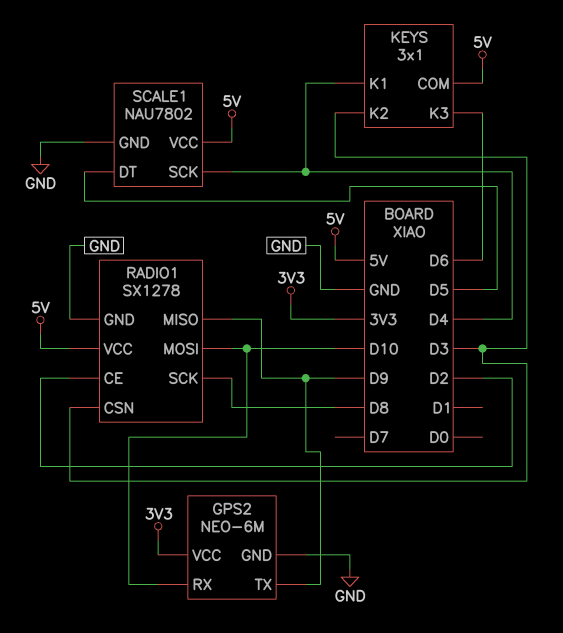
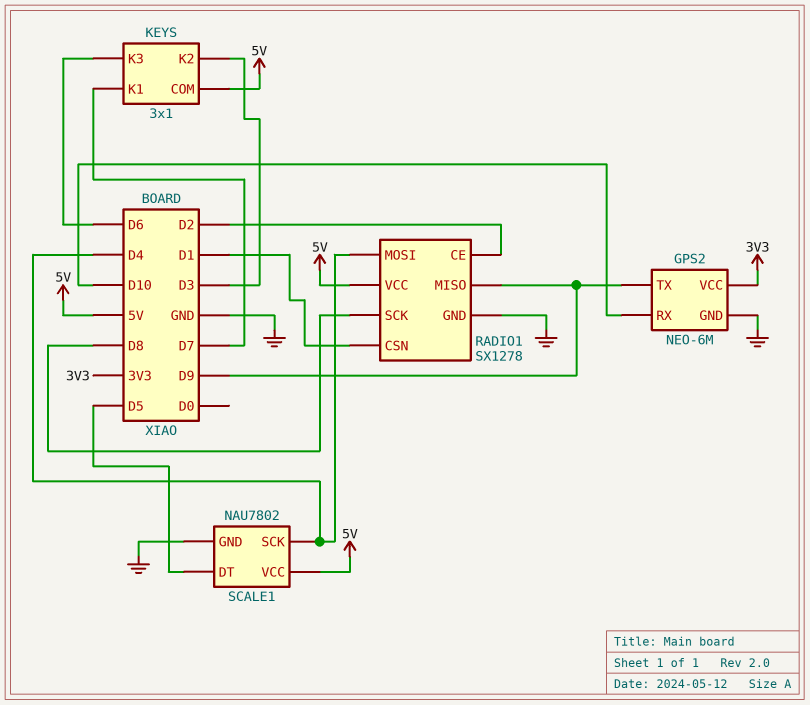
KEYS pin K1: D4 -> D7
RADIO1 pin CSN: D3 -> D1
RADIO1 pin MOSI: D10 -> D4

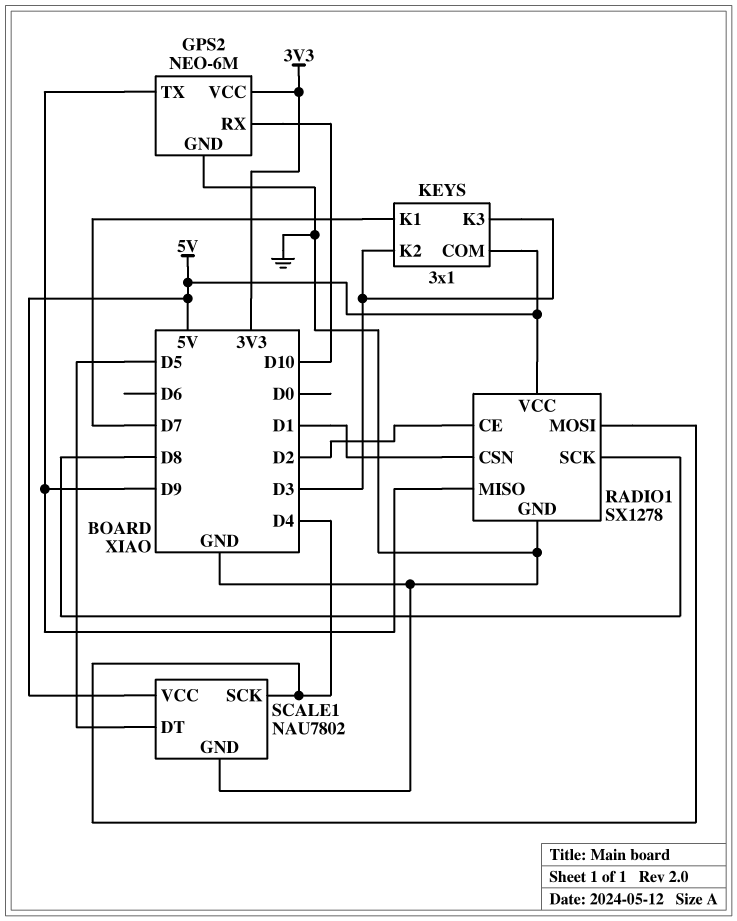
KEYS pin K3: D6 -> D3

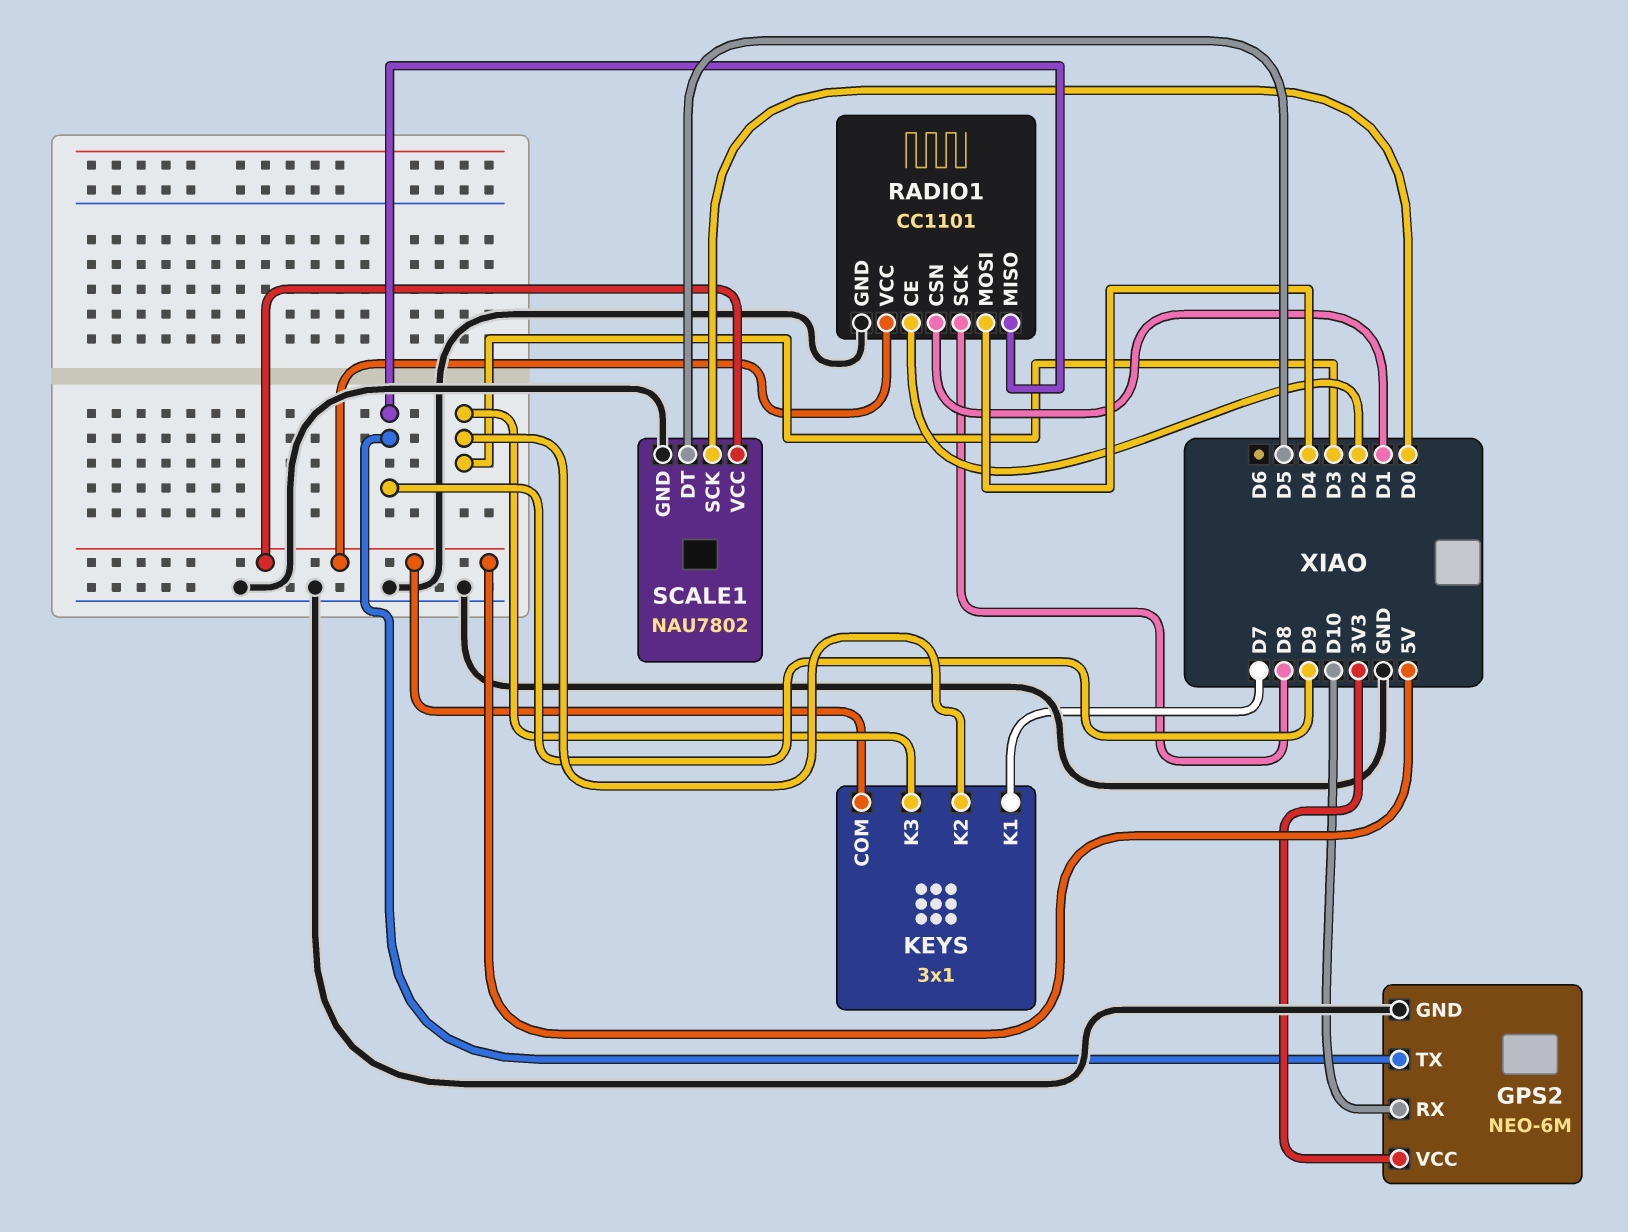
RADIO1: SX1278 -> CC1101
SCALE1 pin SCK: D4 -> D0

